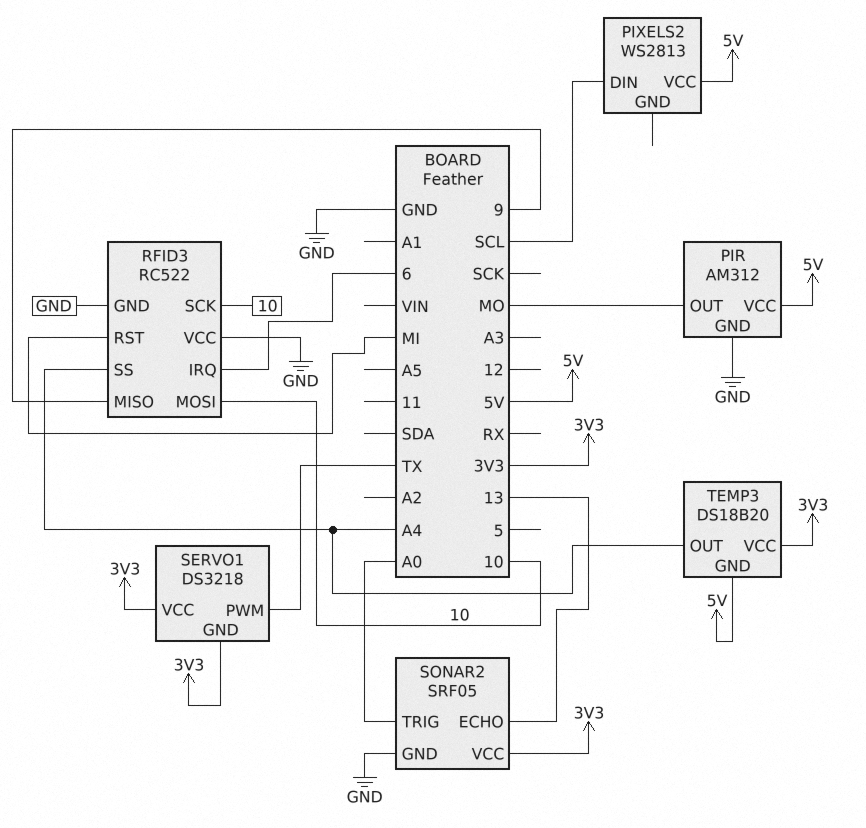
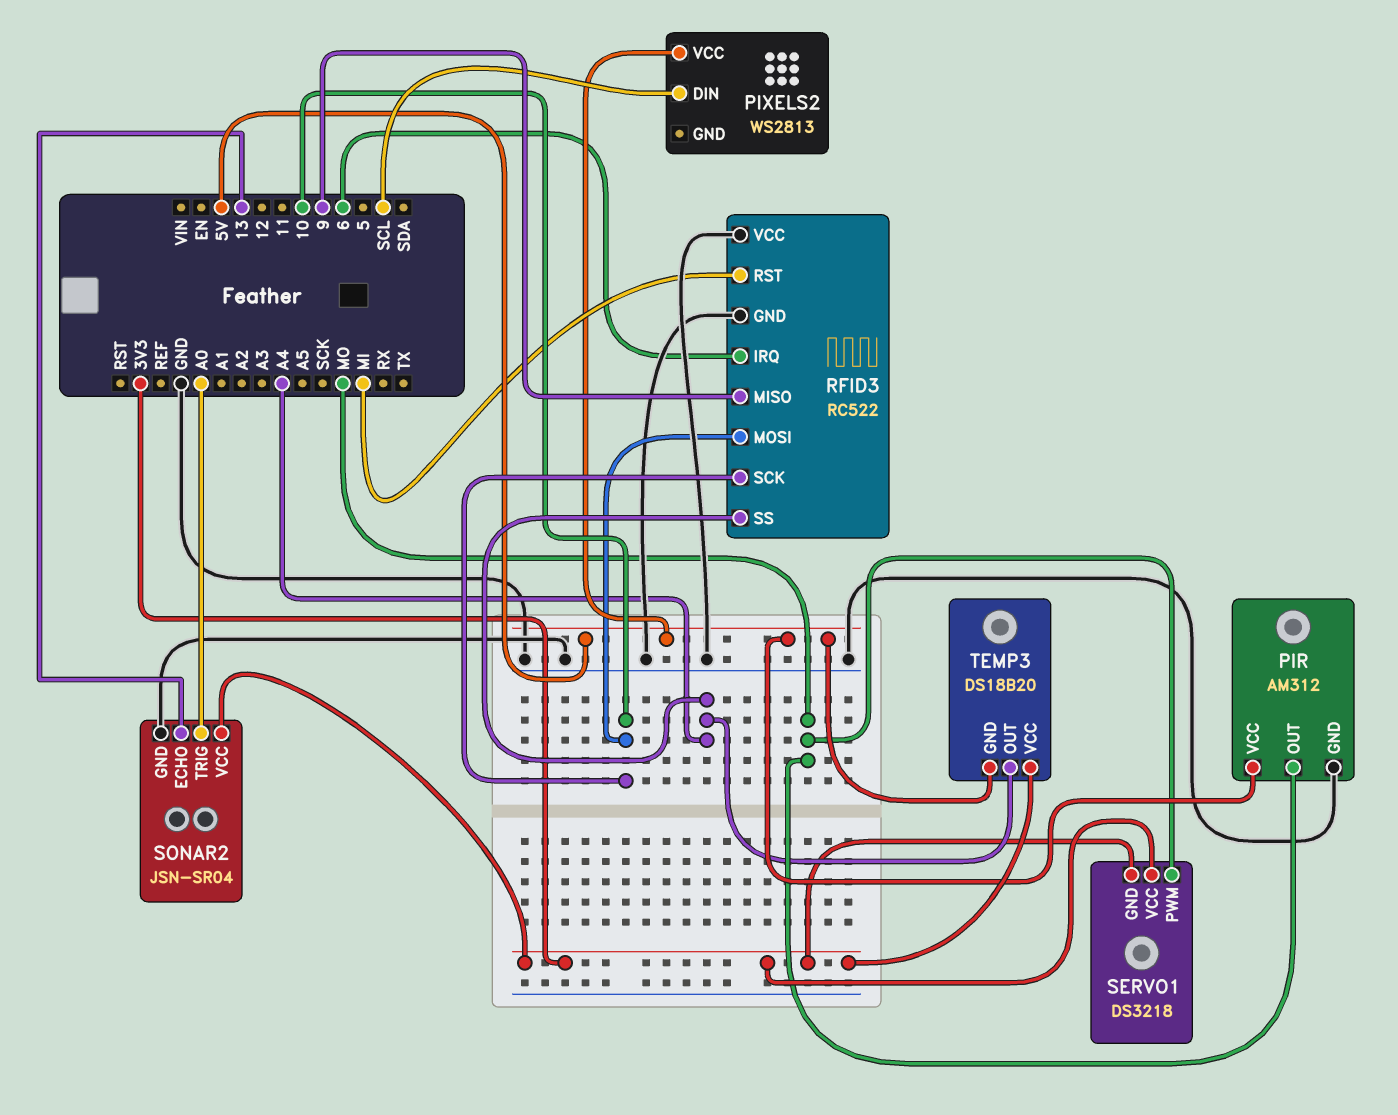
SERVO1 pin PWM: TX -> MO
SONAR2: SRF05 -> JSN-SR04

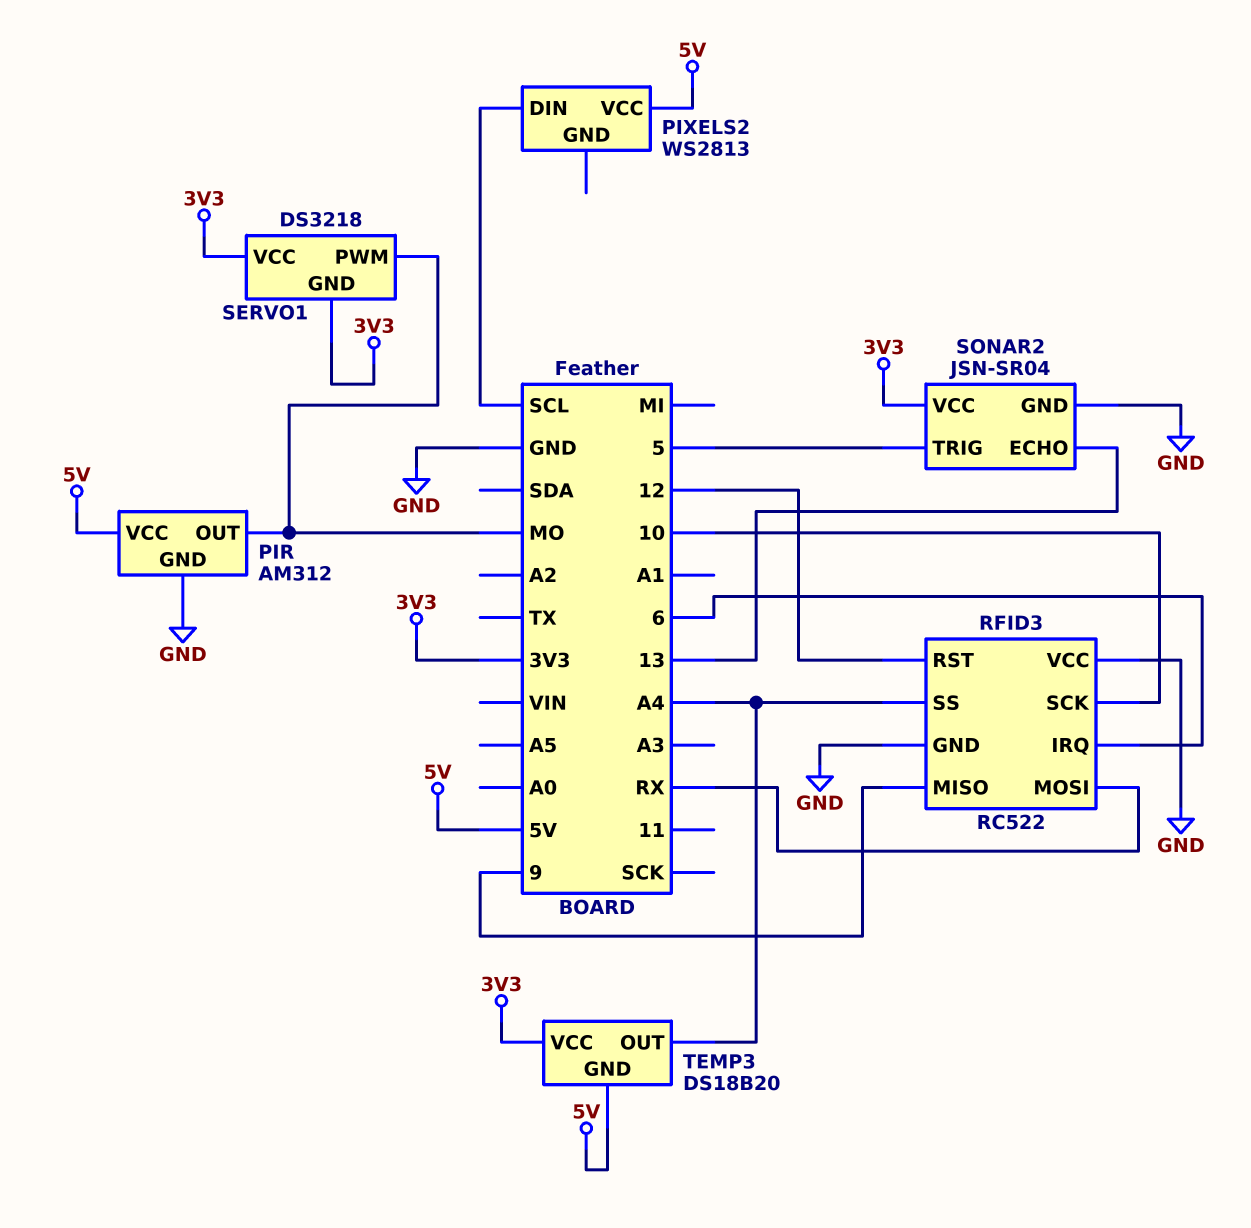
RFID3 pin MOSI: 10 -> RX
RFID3 pin RST: MI -> 12
SONAR2 pin TRIG: A0 -> 5

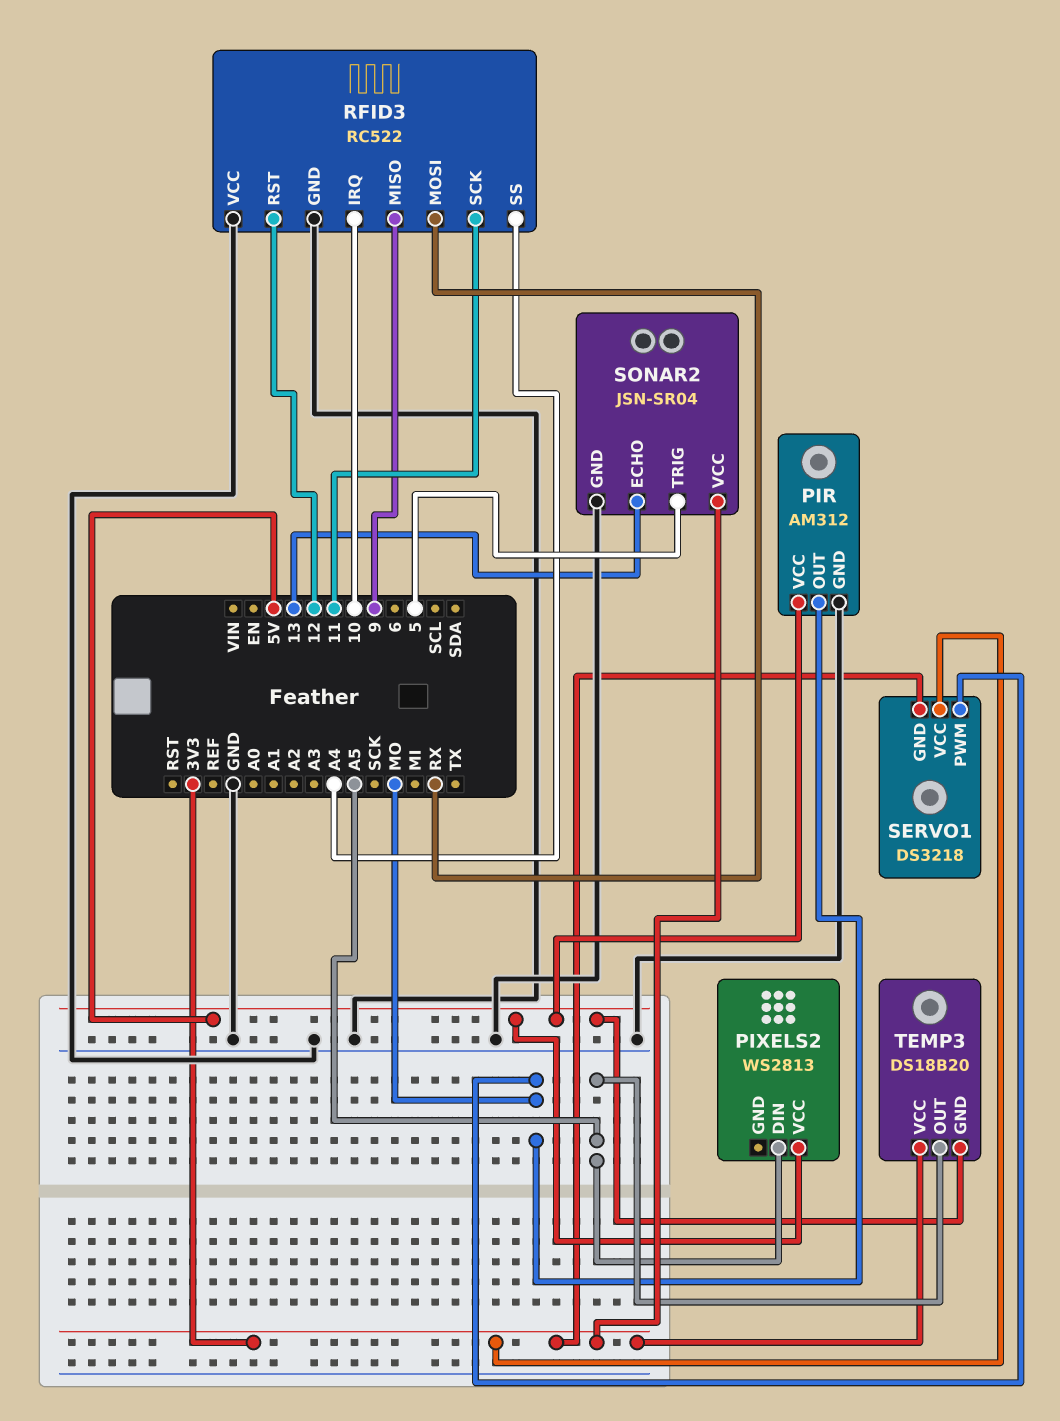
PIXELS2 pin DIN: SCL -> A5
RFID3 pin IRQ: 6 -> 10
RFID3 pin SCK: 10 -> 11
TEMP3 pin OUT: A4 -> A5

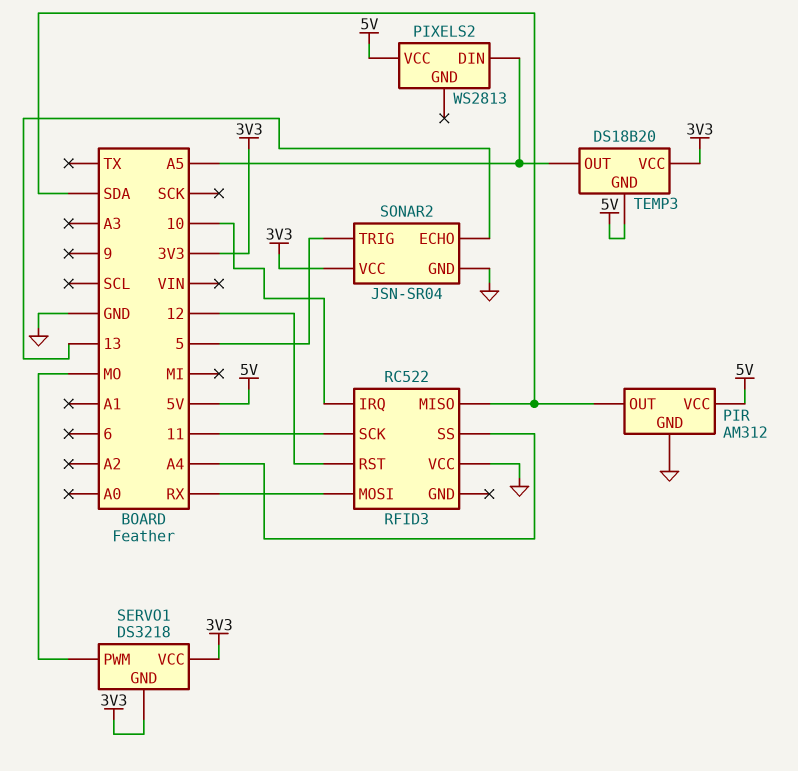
PIR pin OUT: MO -> SDA
RFID3 pin GND: GND -> none
RFID3 pin MISO: 9 -> SDA

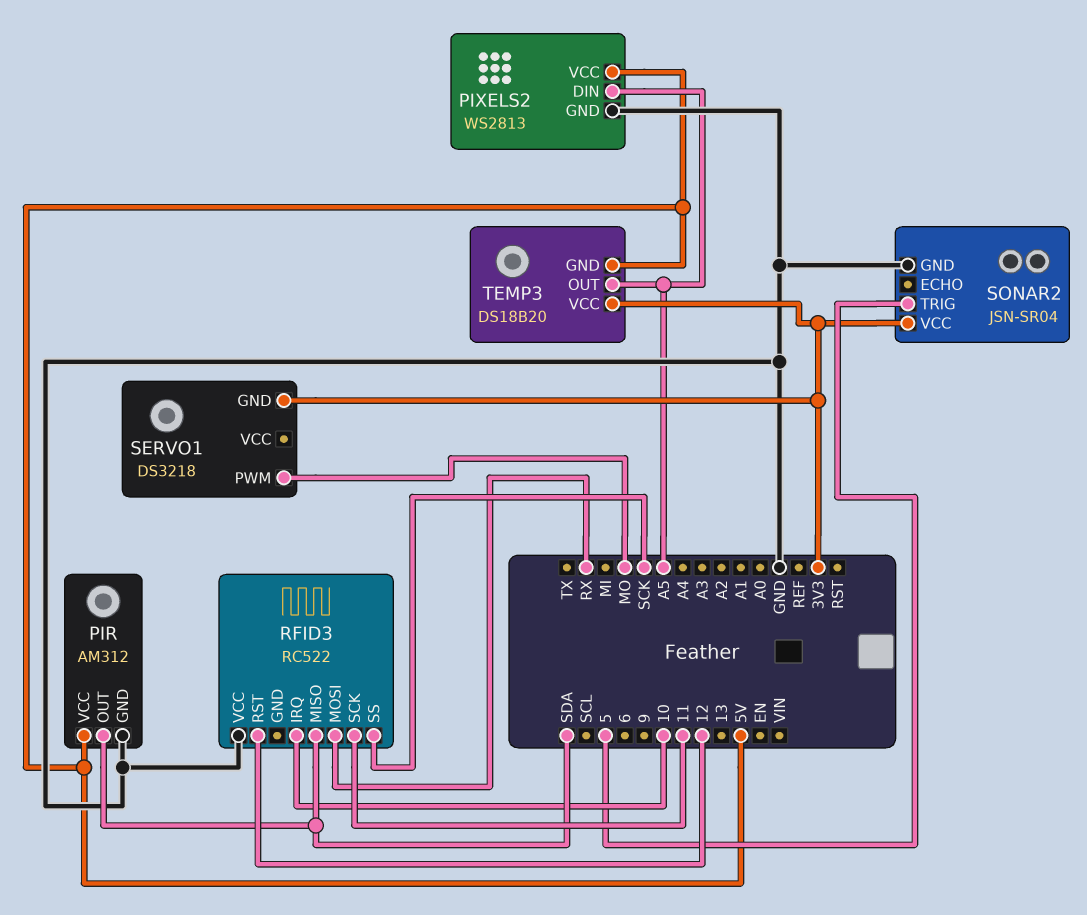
PIXELS2 pin GND: none -> GND
RFID3 pin SS: A4 -> SCK
SERVO1 pin VCC: 3V3 -> none
SONAR2 pin ECHO: 13 -> none

